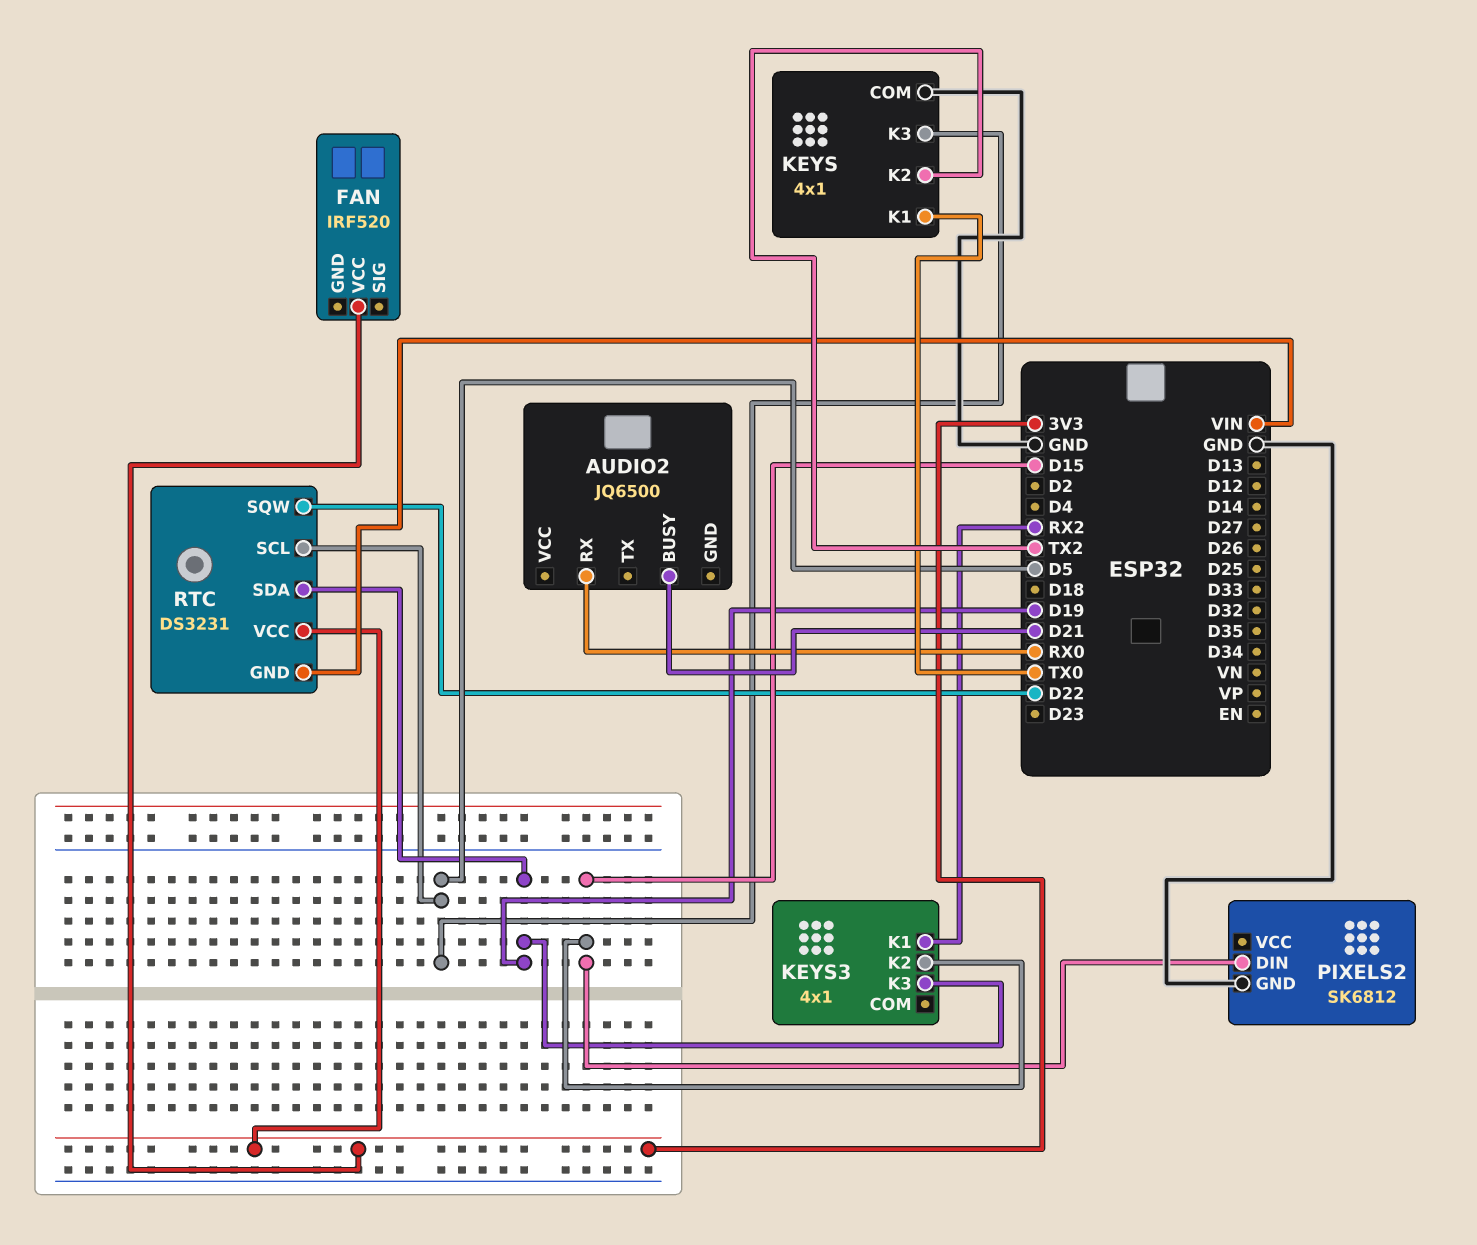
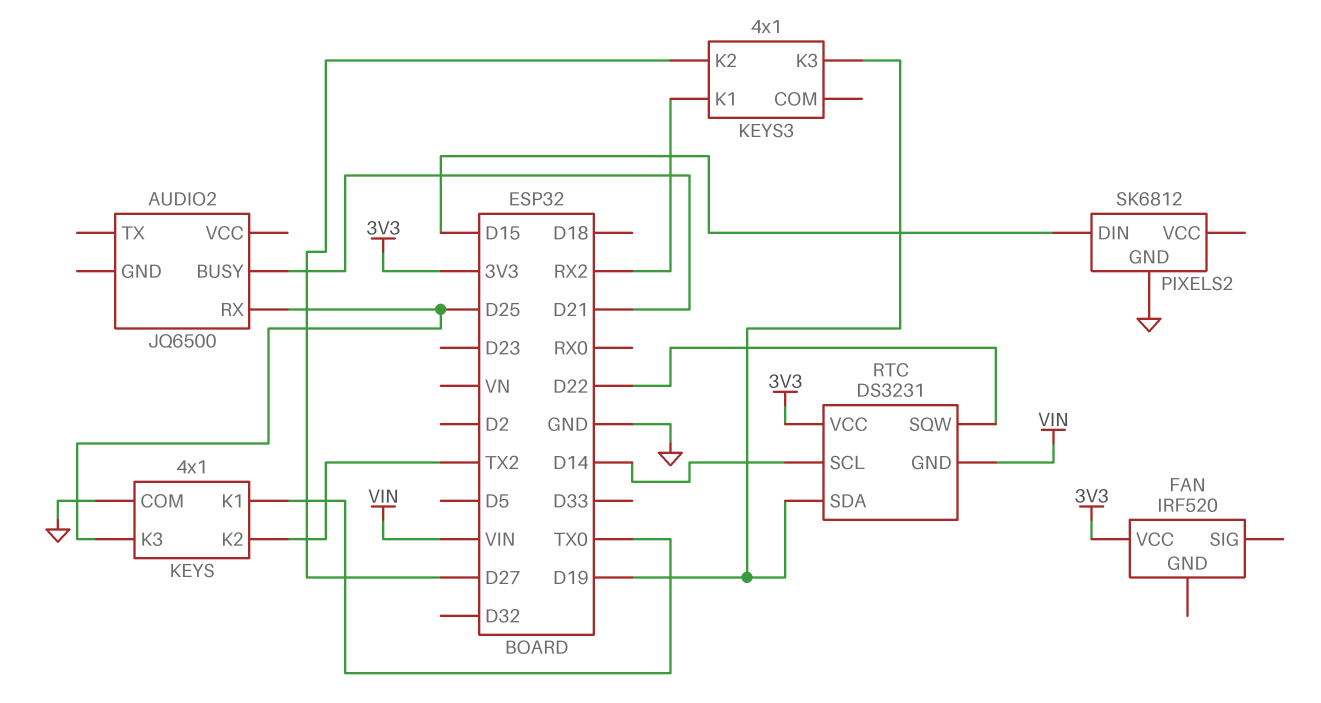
AUDIO2 pin RX: RX0 -> D25
KEYS pin K3: D5 -> D25
KEYS3 pin K2: D15 -> D27
RTC pin SCL: D5 -> D14

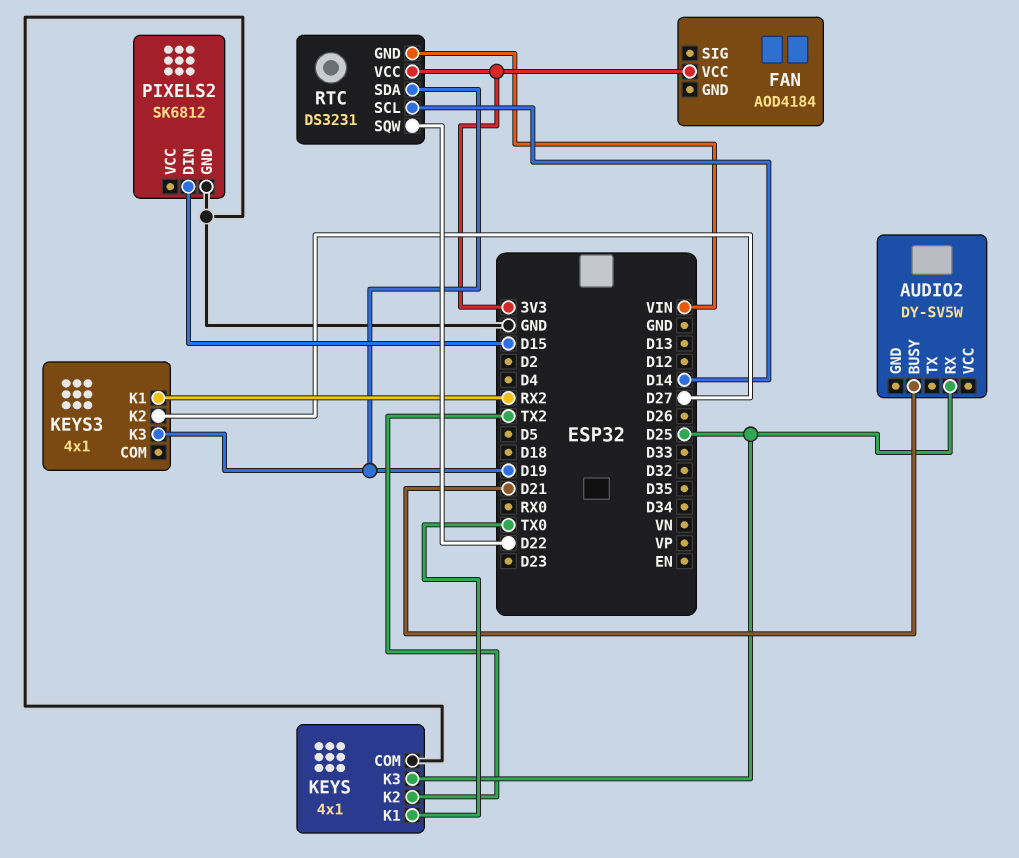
AUDIO2: JQ6500 -> DY-SV5W
FAN: IRF520 -> AOD4184

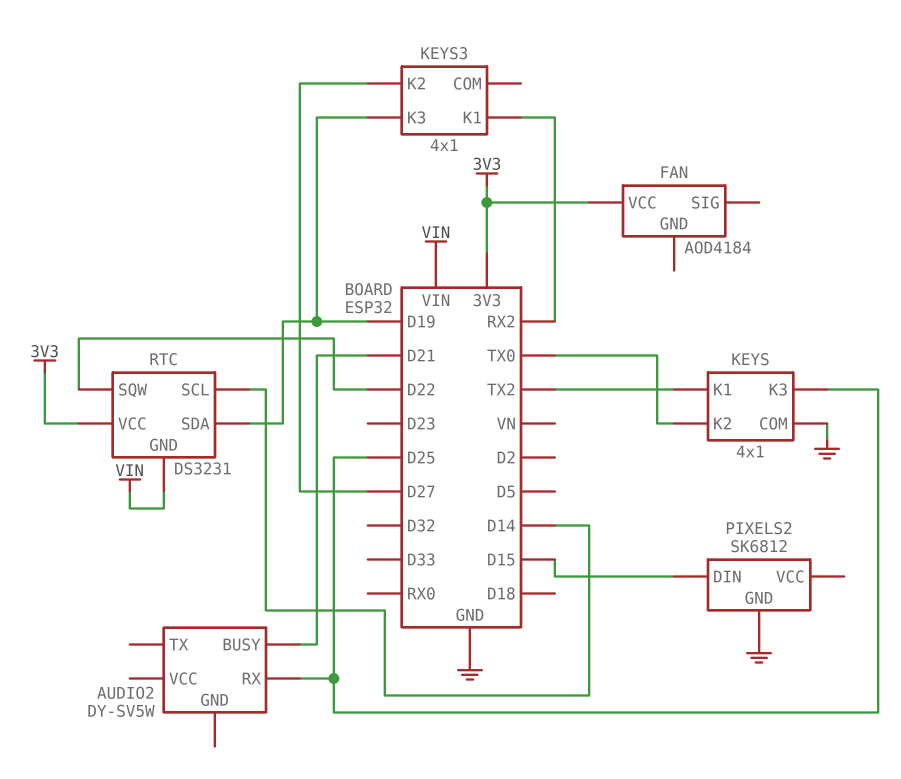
KEYS pin K1: TX0 -> TX2
KEYS pin K2: TX2 -> TX0

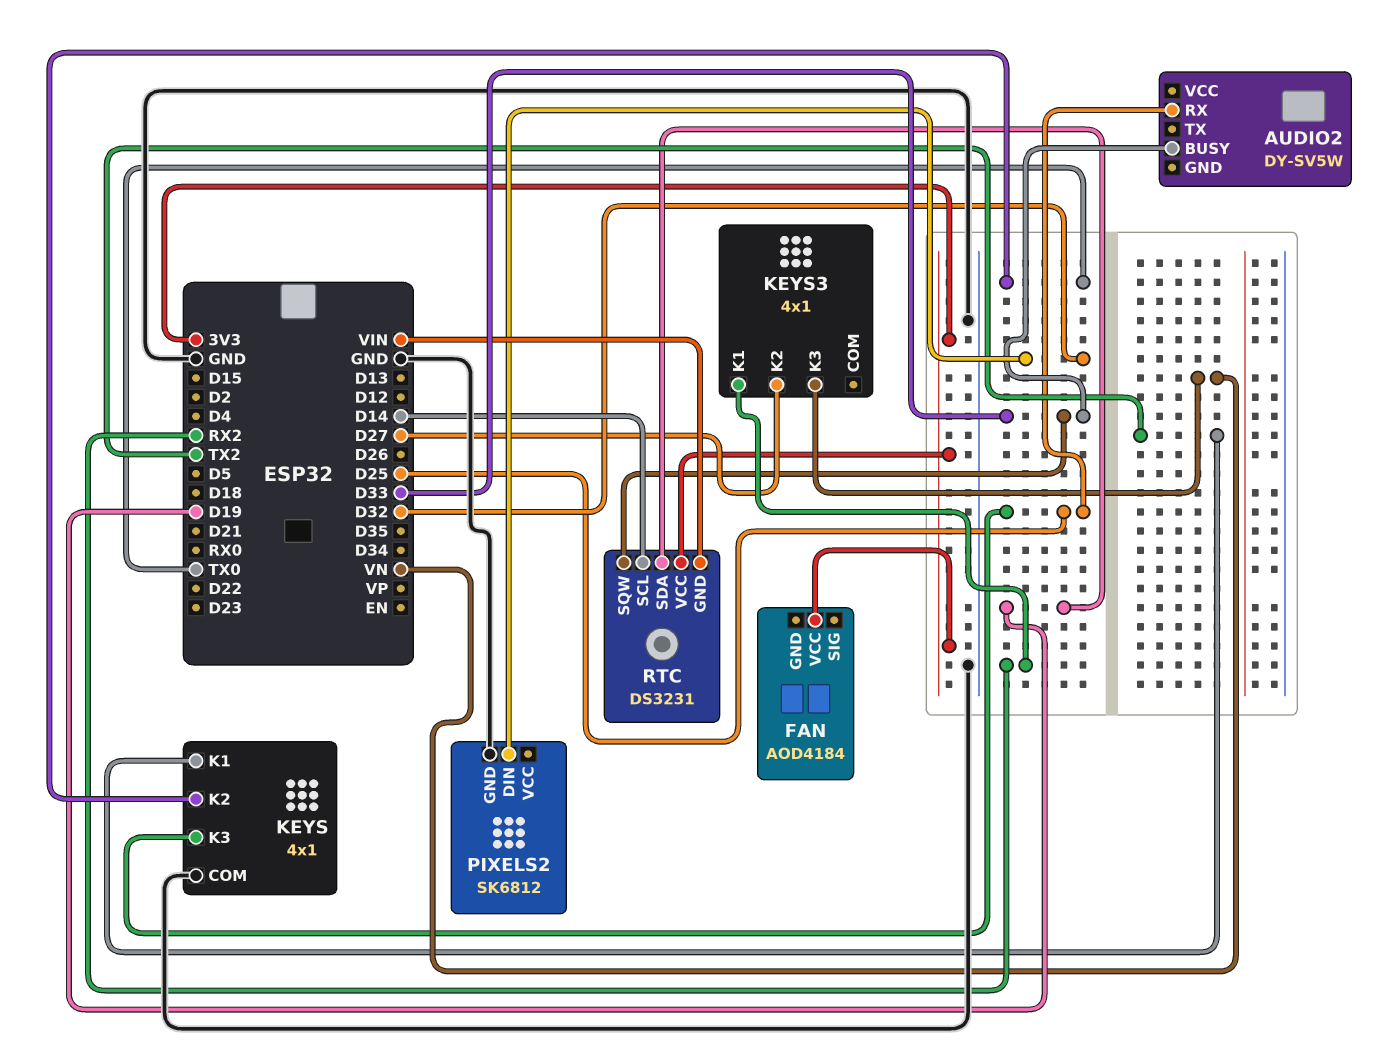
AUDIO2 pin BUSY: D21 -> D33
KEYS3 pin K3: D19 -> VN
PIXELS2 pin DIN: D15 -> D32
RTC pin SQW: D22 -> D33

